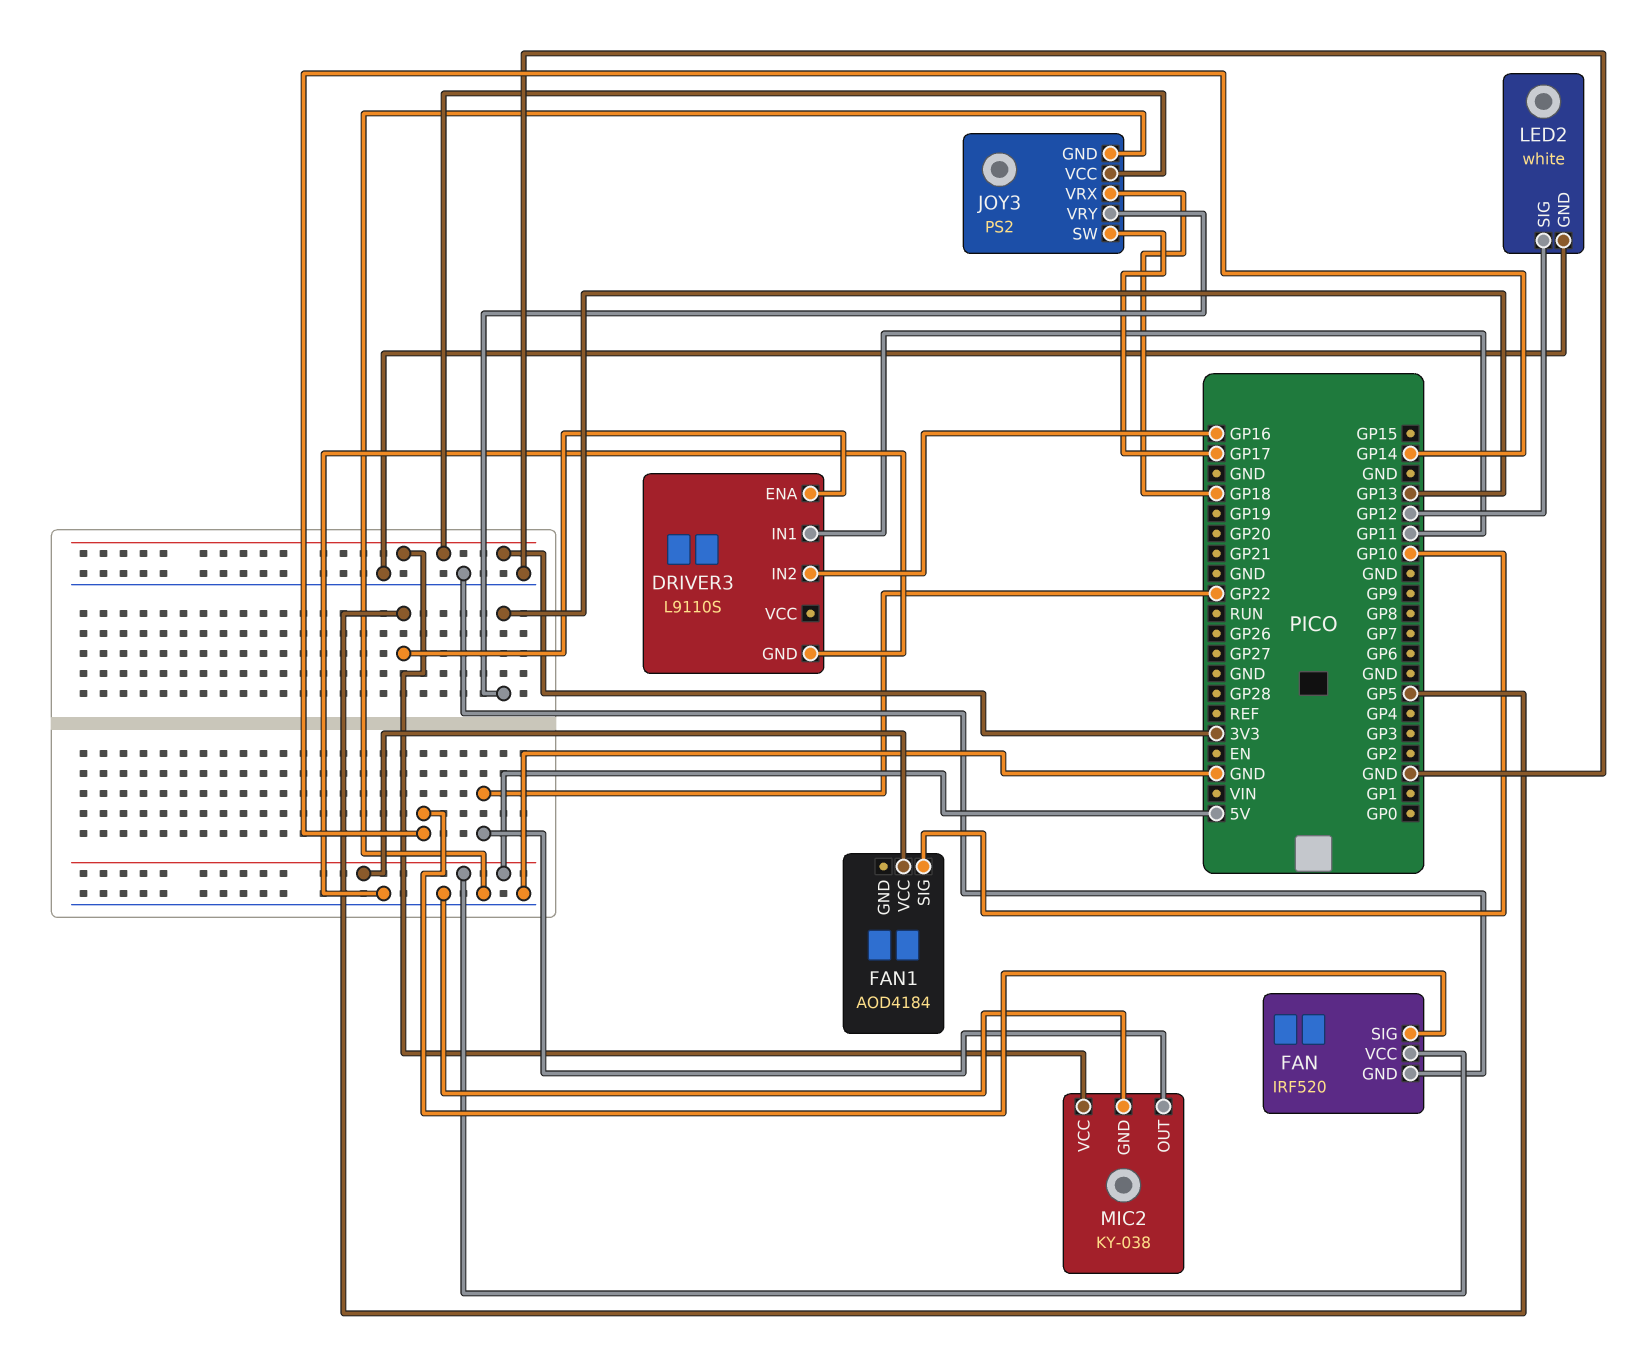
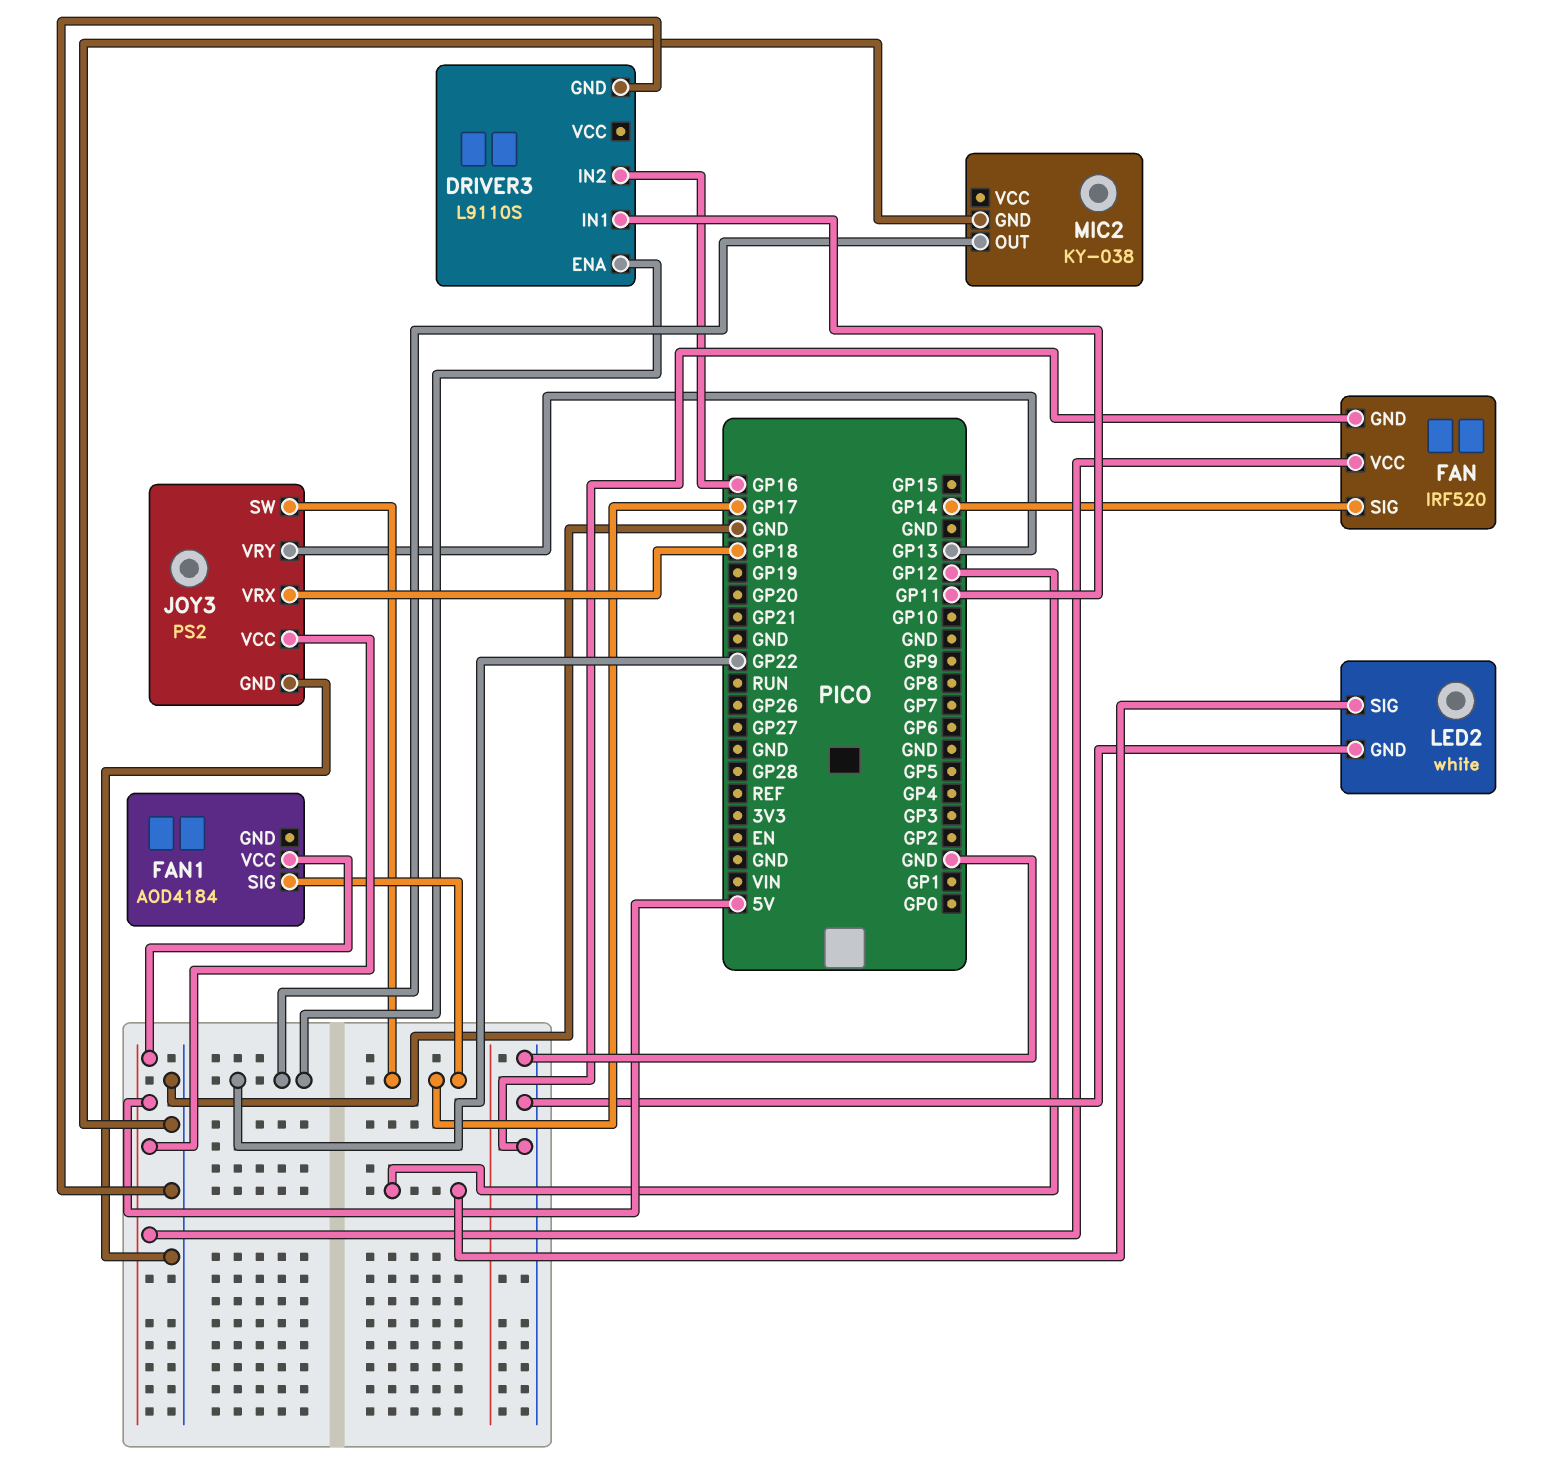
DRIVER3 pin ENA: GP5 -> GP22
FAN1 pin SIG: GP10 -> GP17
JOY3 pin VCC: 3V3 -> 5V
MIC2 pin VCC: 3V3 -> none

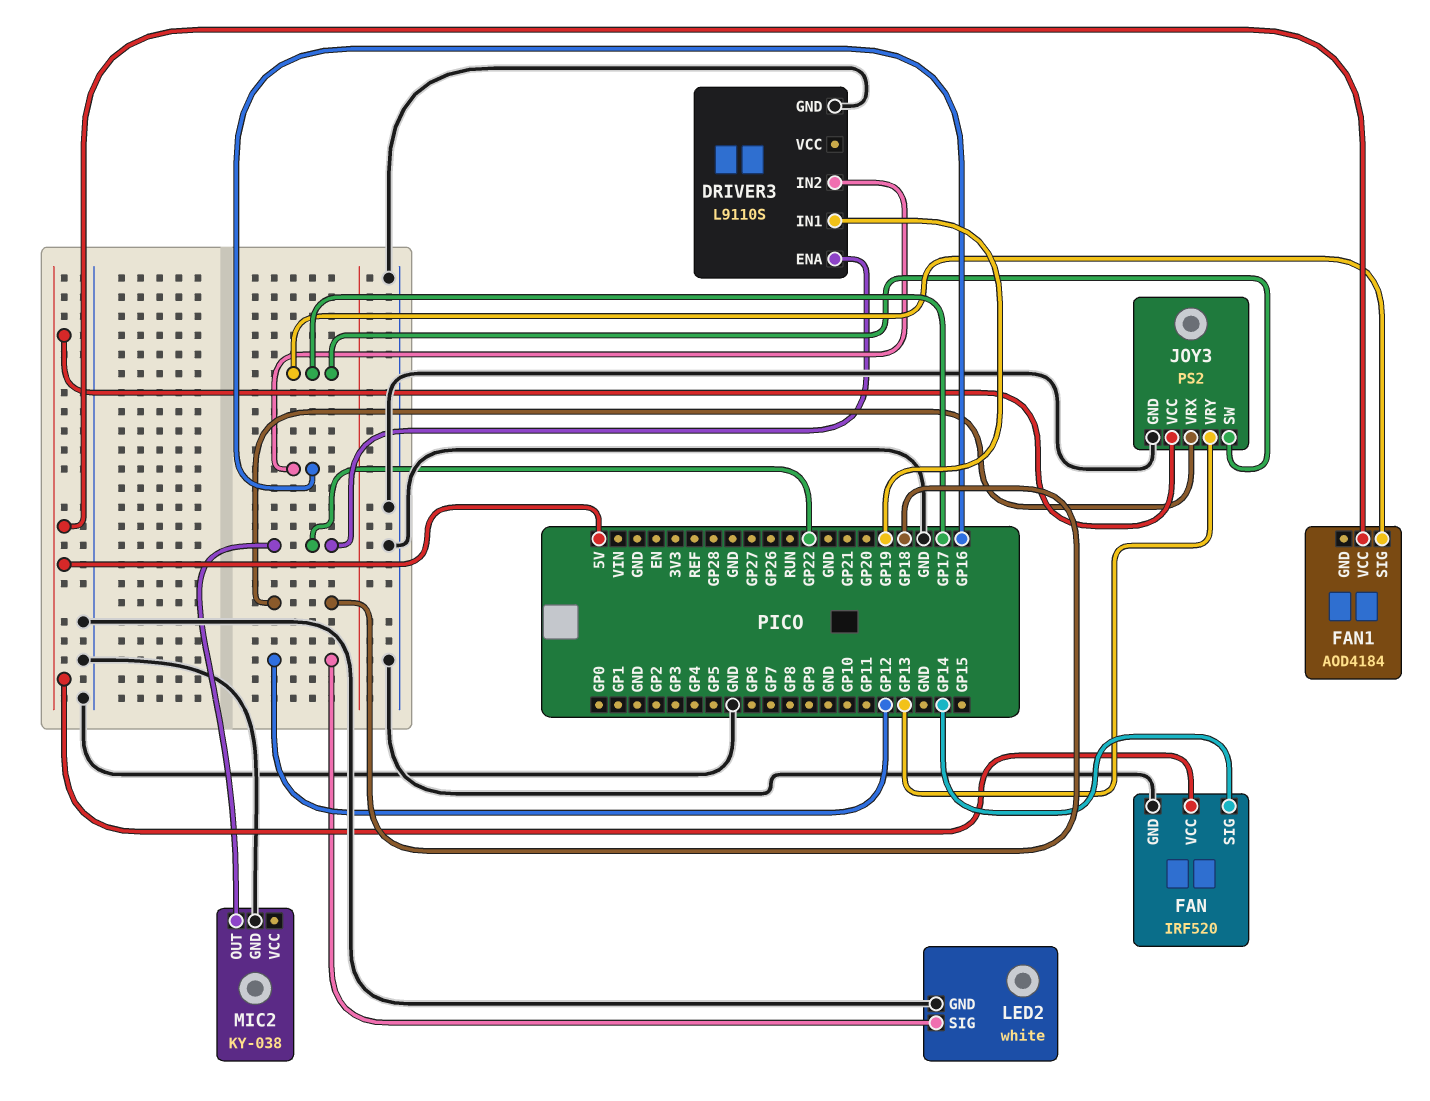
DRIVER3 pin IN1: GP11 -> GP19

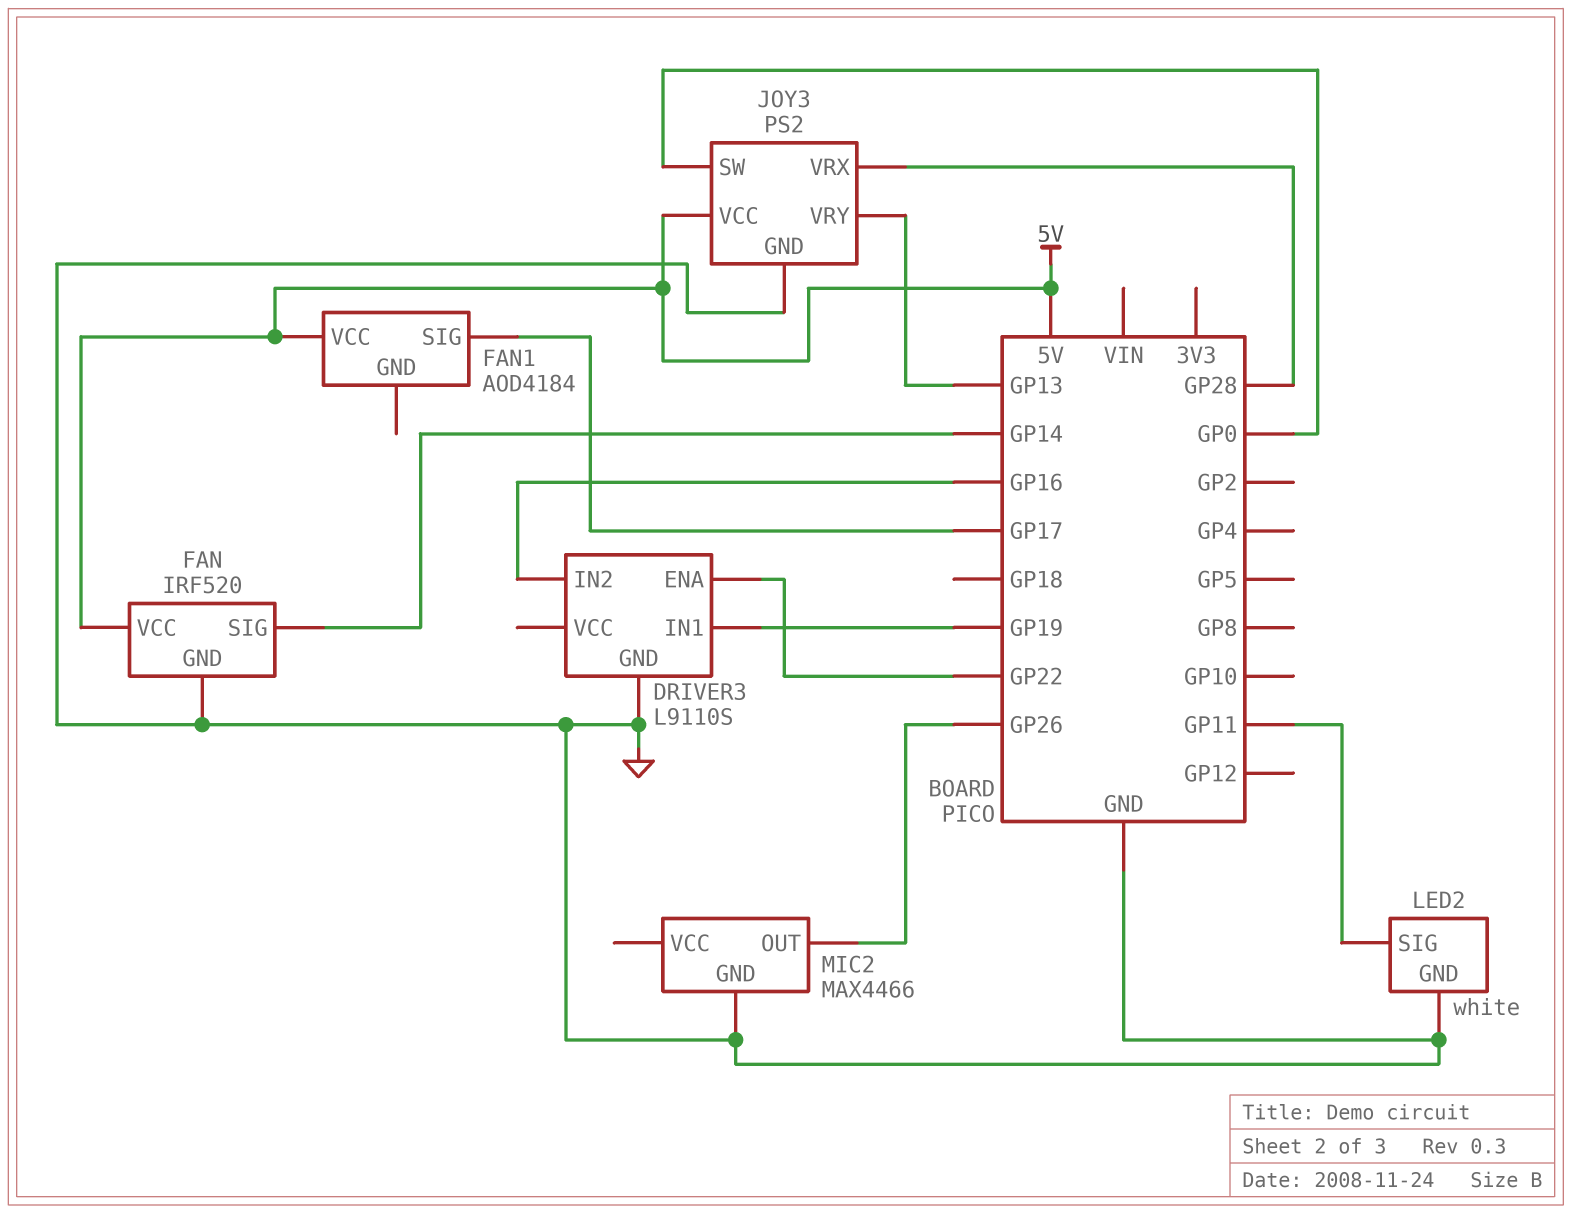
JOY3 pin SW: GP17 -> GP0
JOY3 pin VRX: GP18 -> GP28
LED2 pin SIG: GP12 -> GP11
MIC2: KY-038 -> MAX4466
MIC2 pin OUT: GP22 -> GP26

